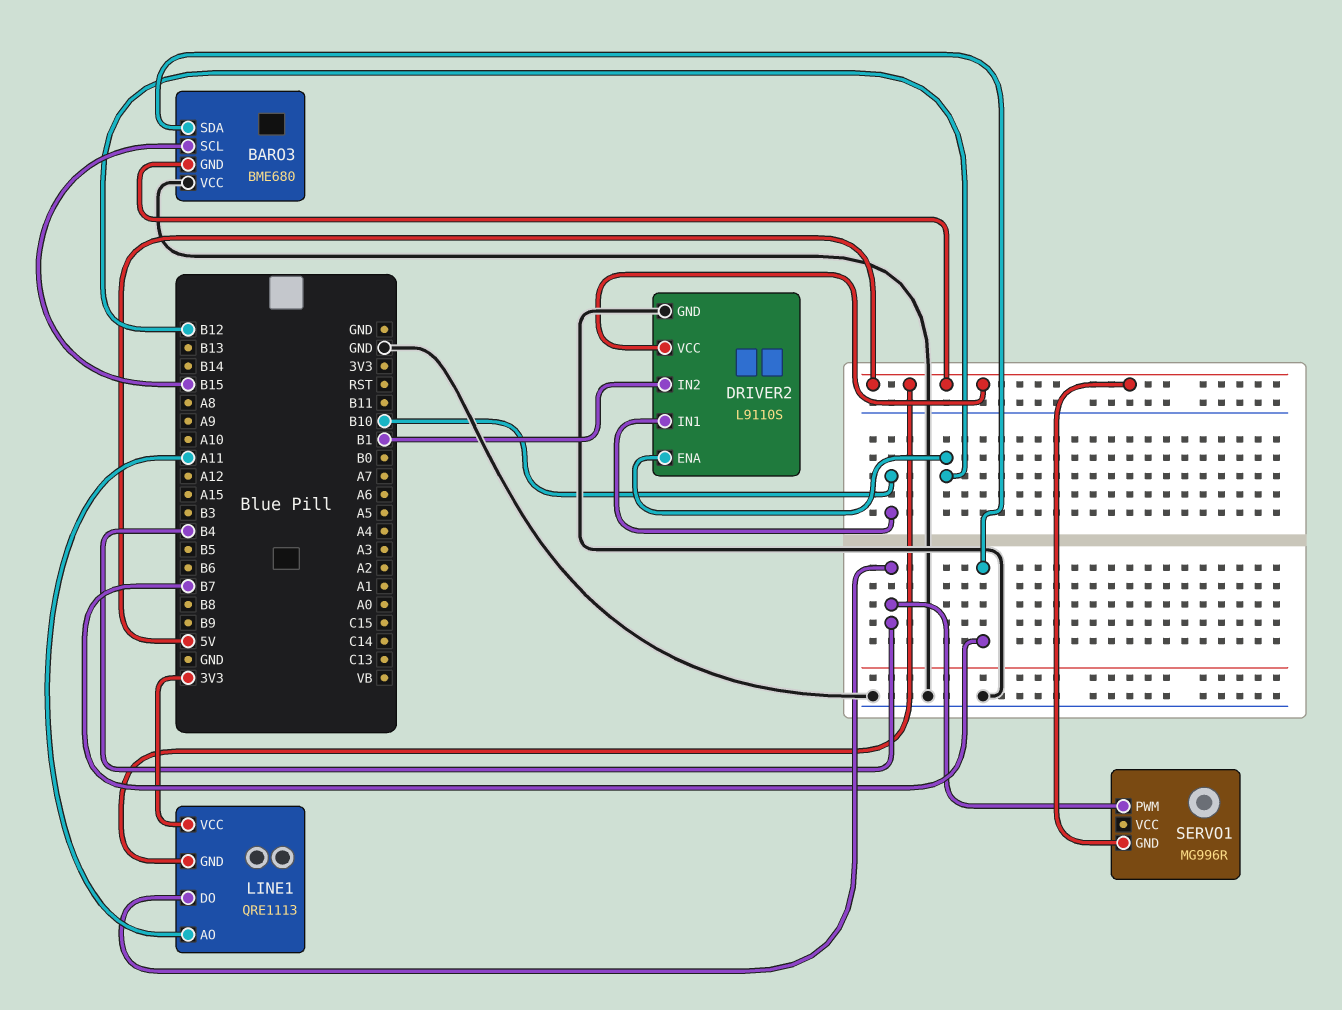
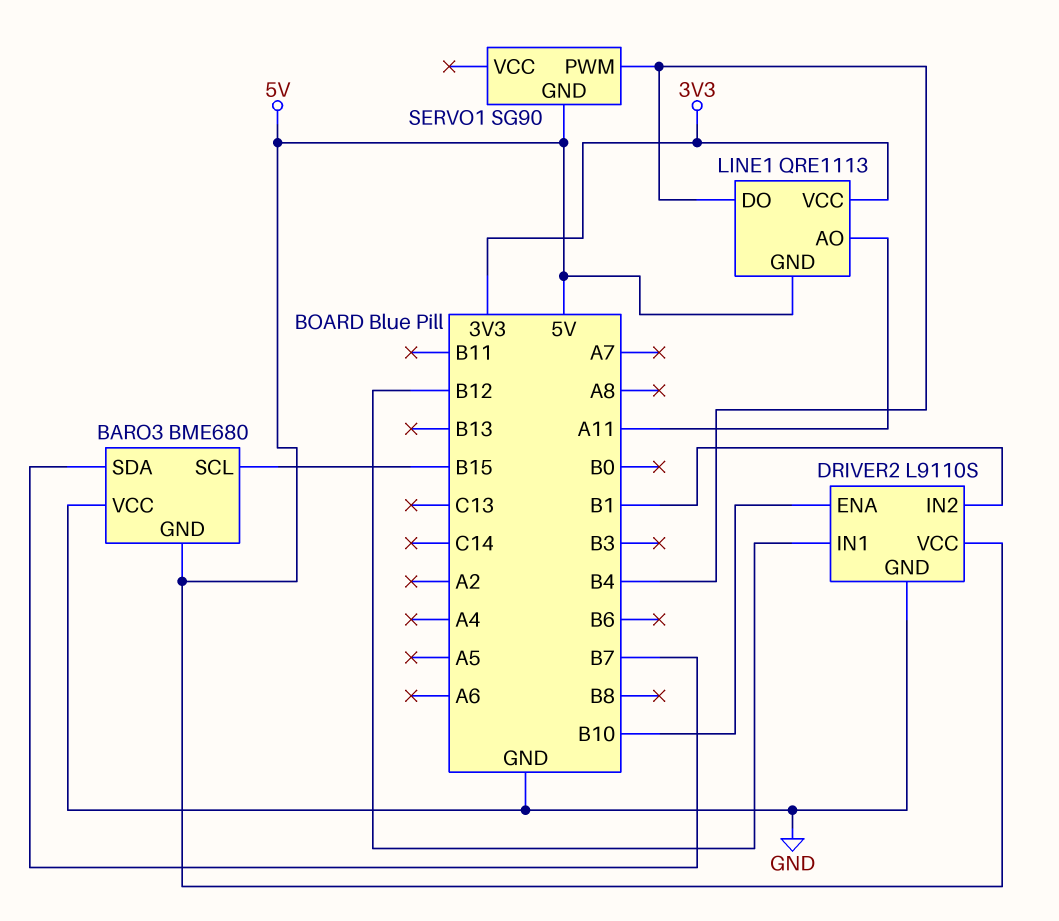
DRIVER2 pin ENA: B12 -> B10
DRIVER2 pin IN1: B10 -> B12
SERVO1: MG996R -> SG90

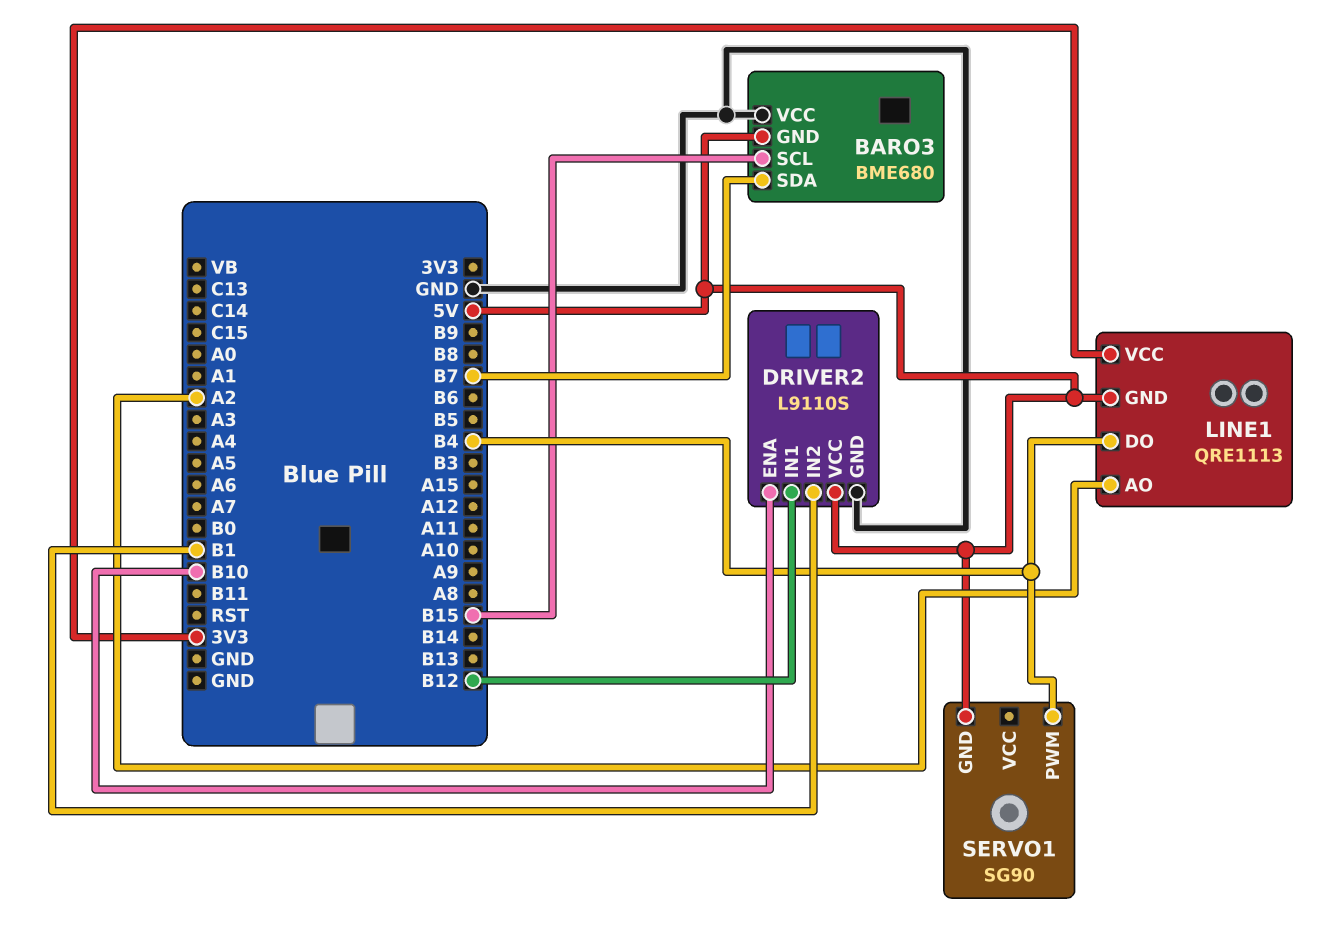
LINE1 pin AO: A11 -> A2

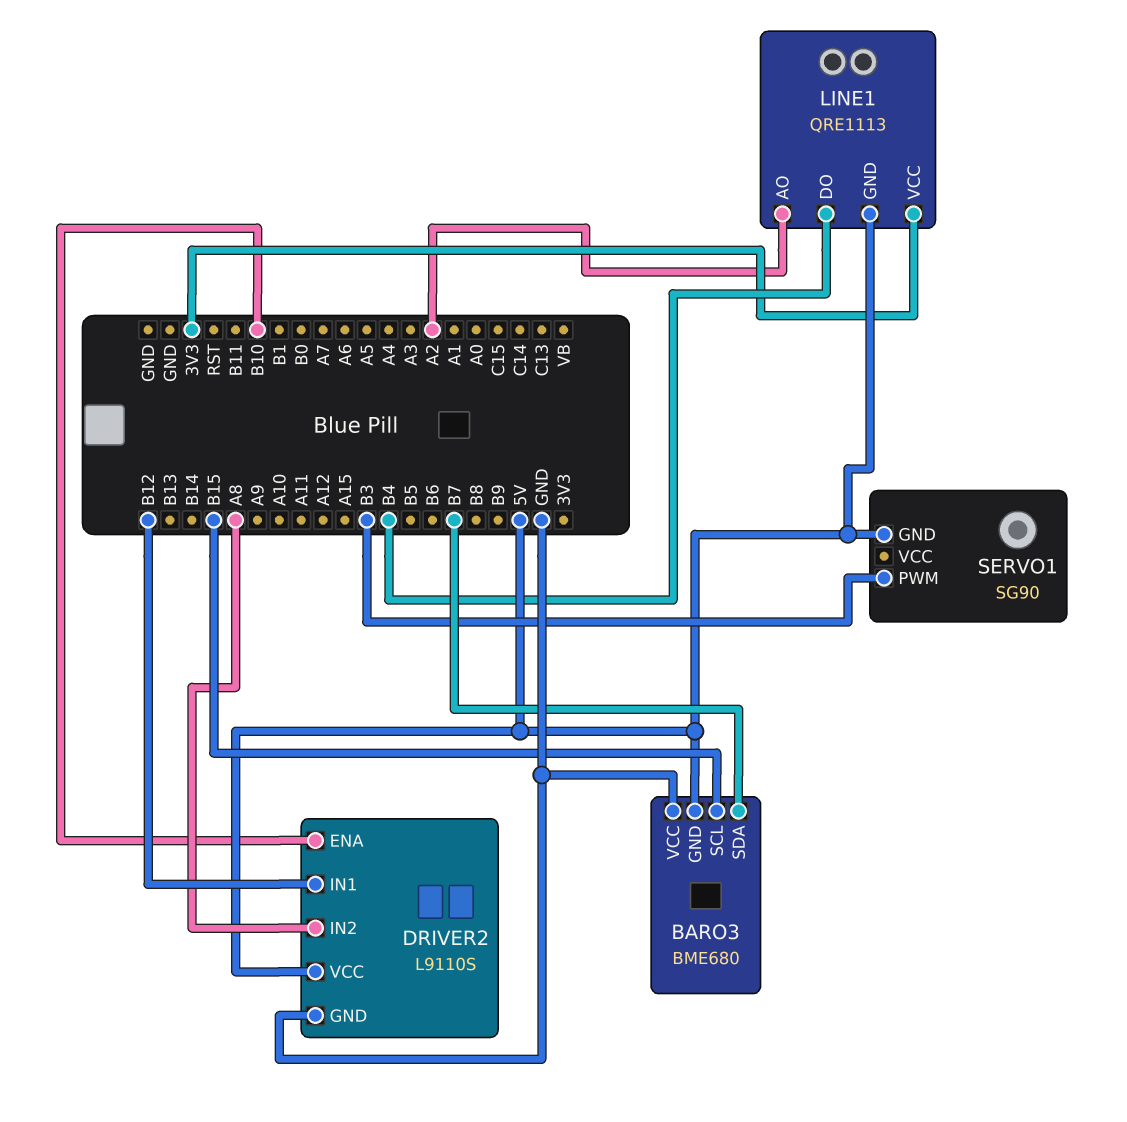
DRIVER2 pin IN2: B1 -> A8
SERVO1 pin PWM: B4 -> B3

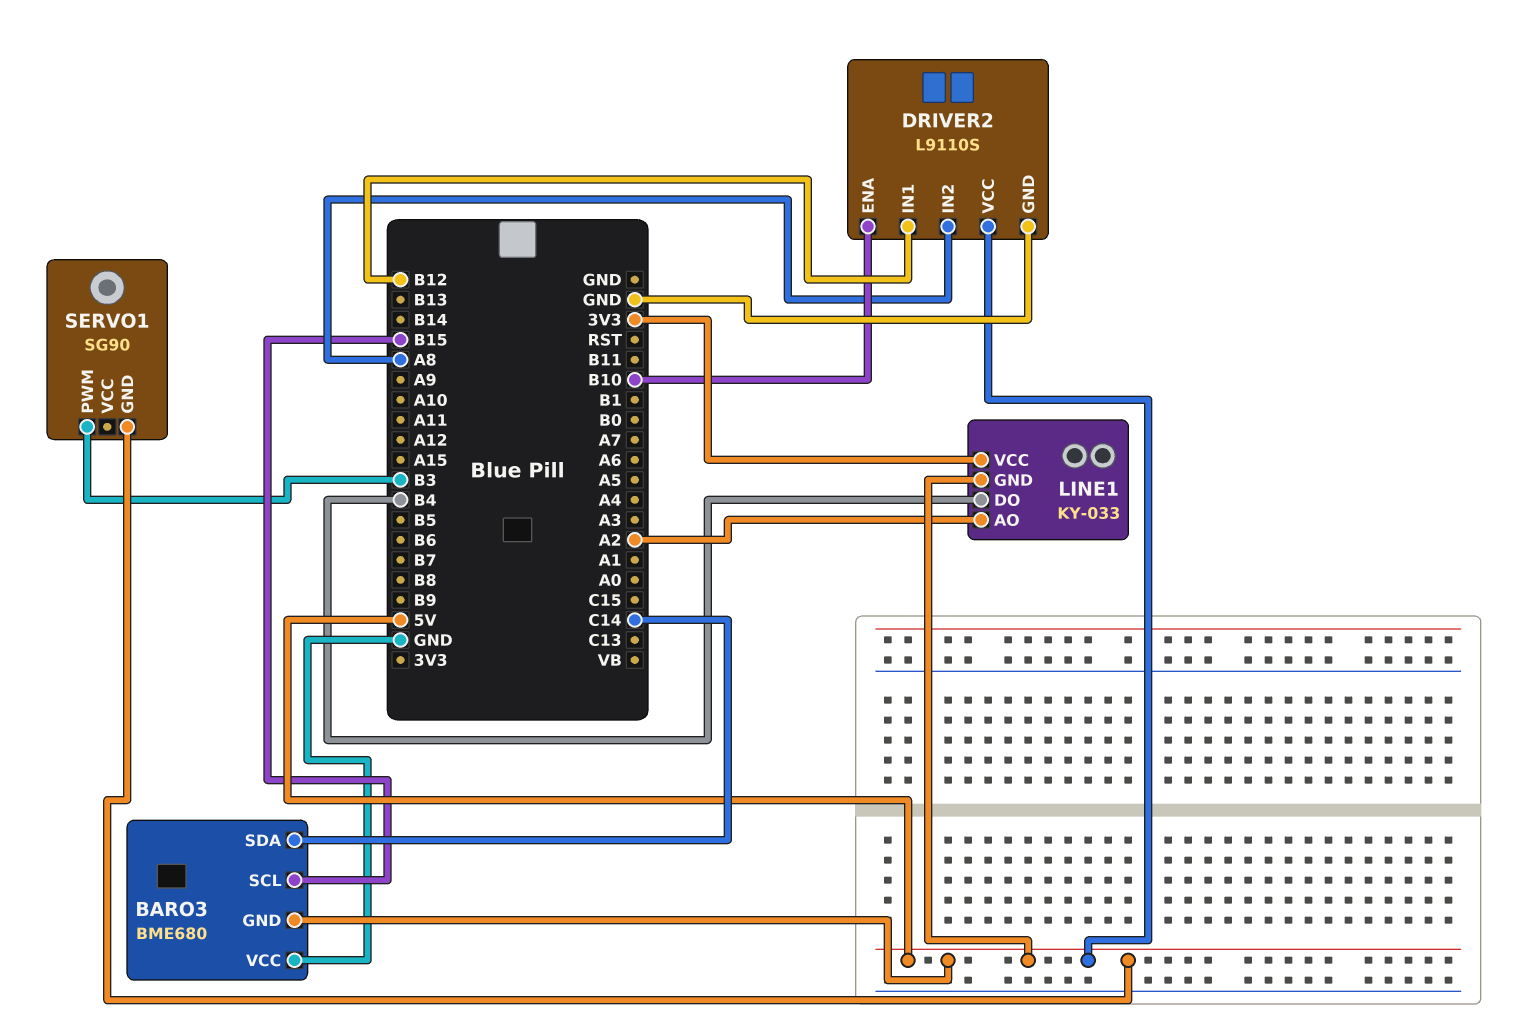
BARO3 pin SDA: B7 -> C14
LINE1: QRE1113 -> KY-033

